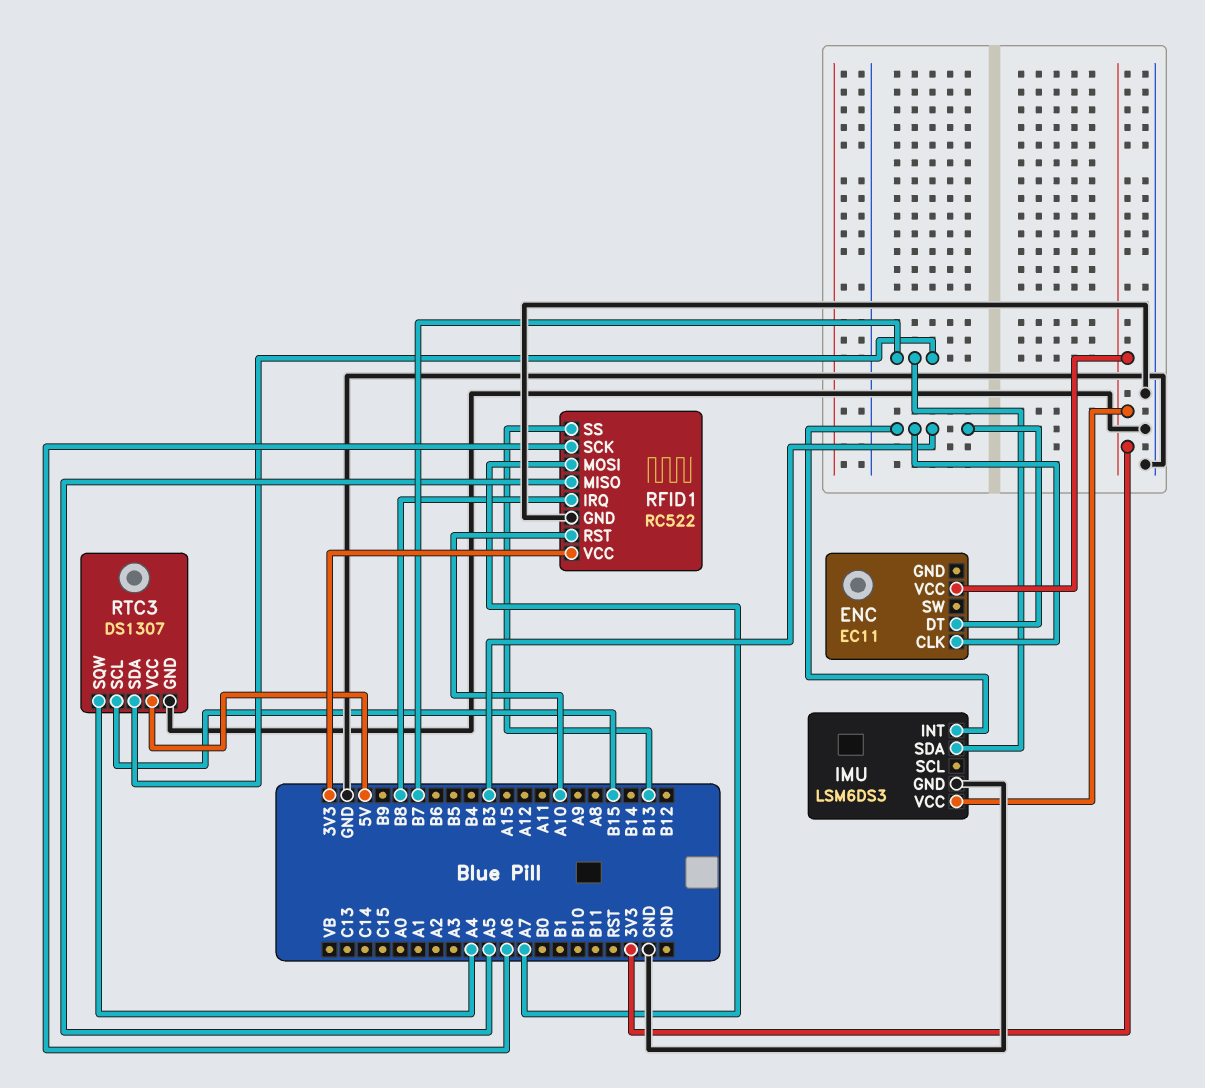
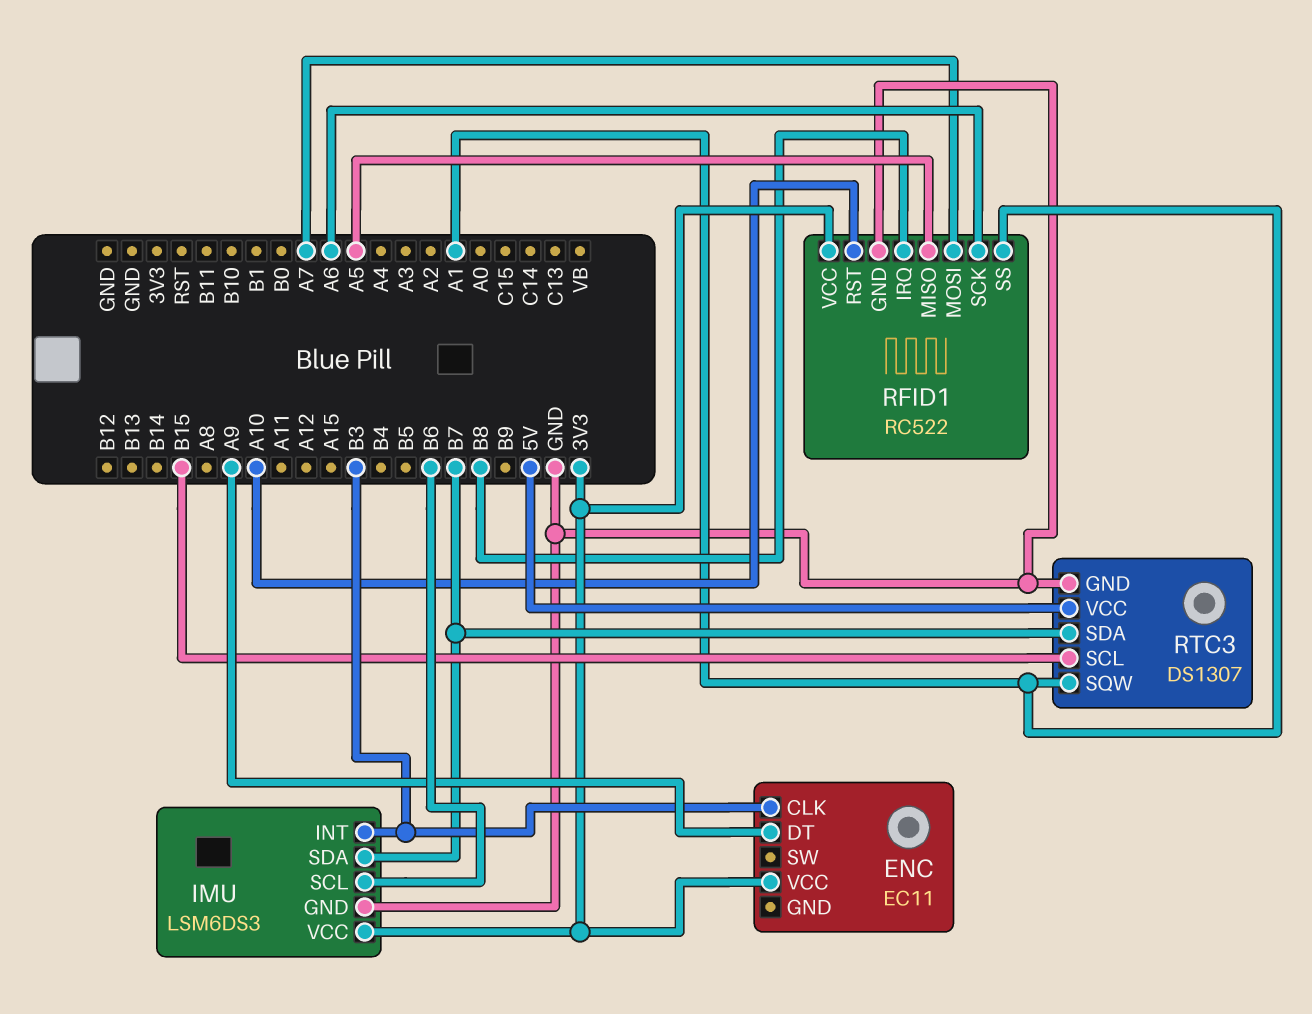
ENC pin DT: B3 -> A9
IMU pin SCL: none -> B6
RFID1 pin SS: B13 -> A1
RTC3 pin SQW: A4 -> A1

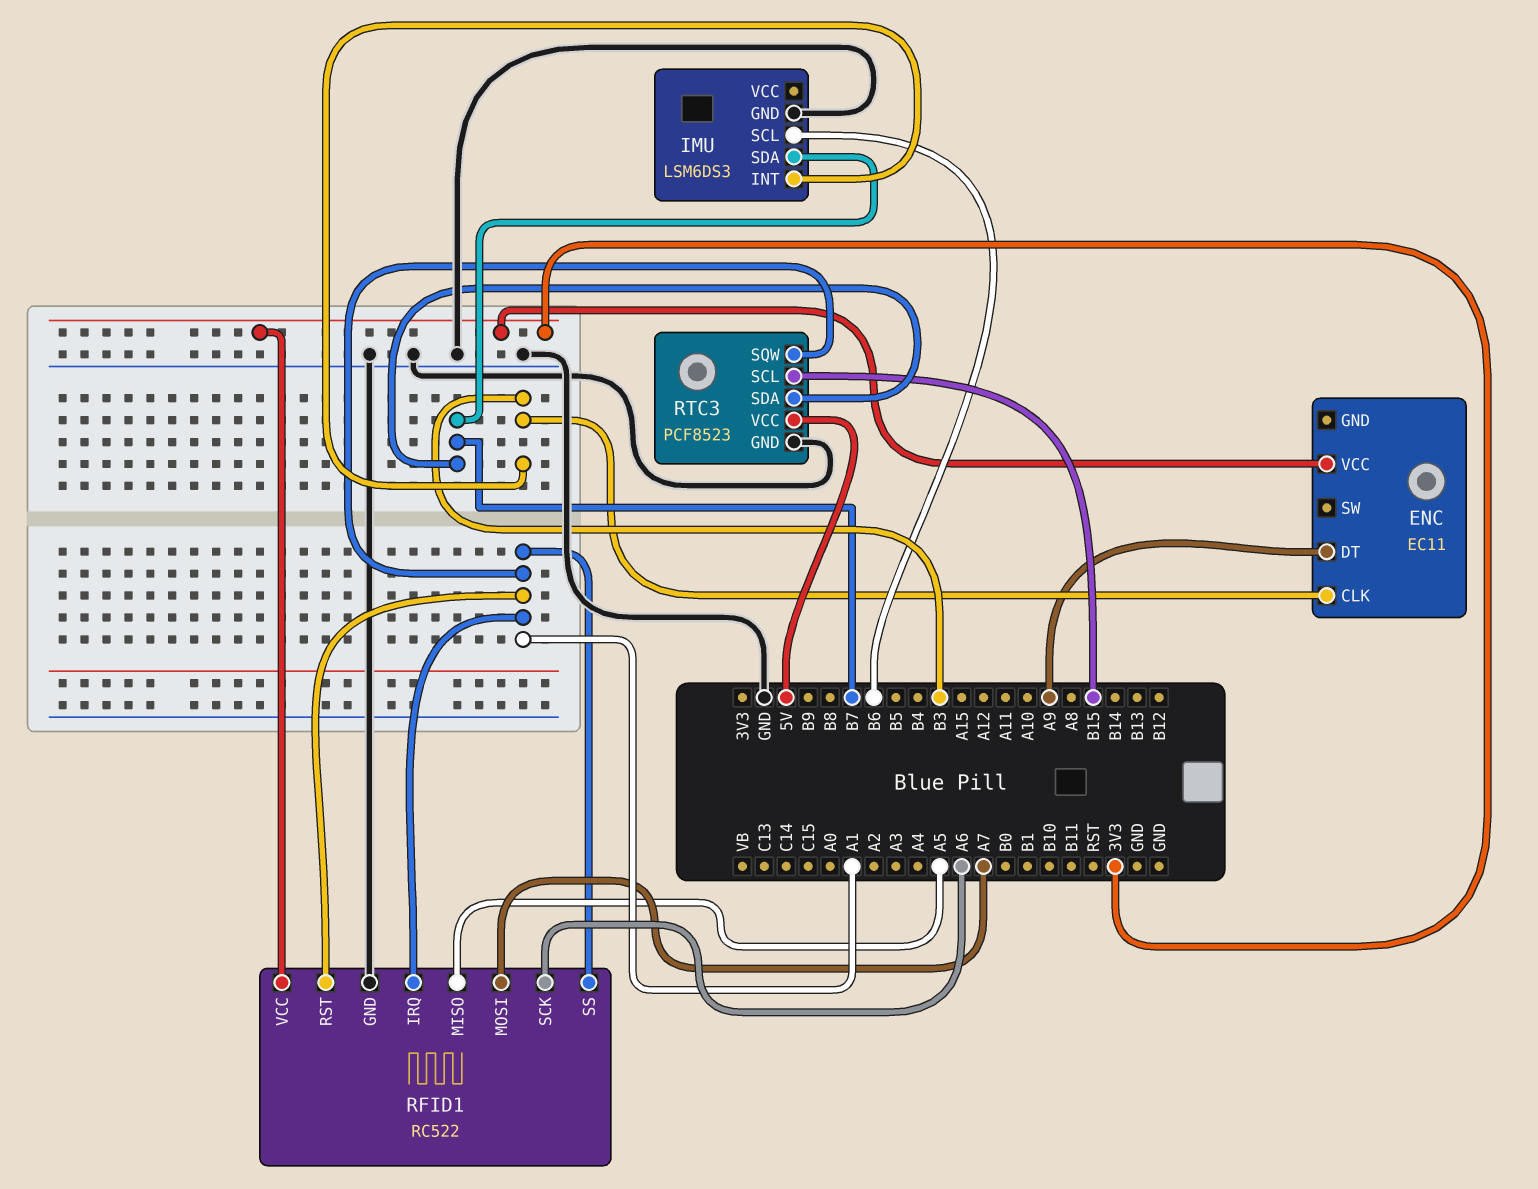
IMU pin VCC: 3V3 -> none
RFID1 pin IRQ: B8 -> A1
RFID1 pin RST: A10 -> A1
RTC3: DS1307 -> PCF8523

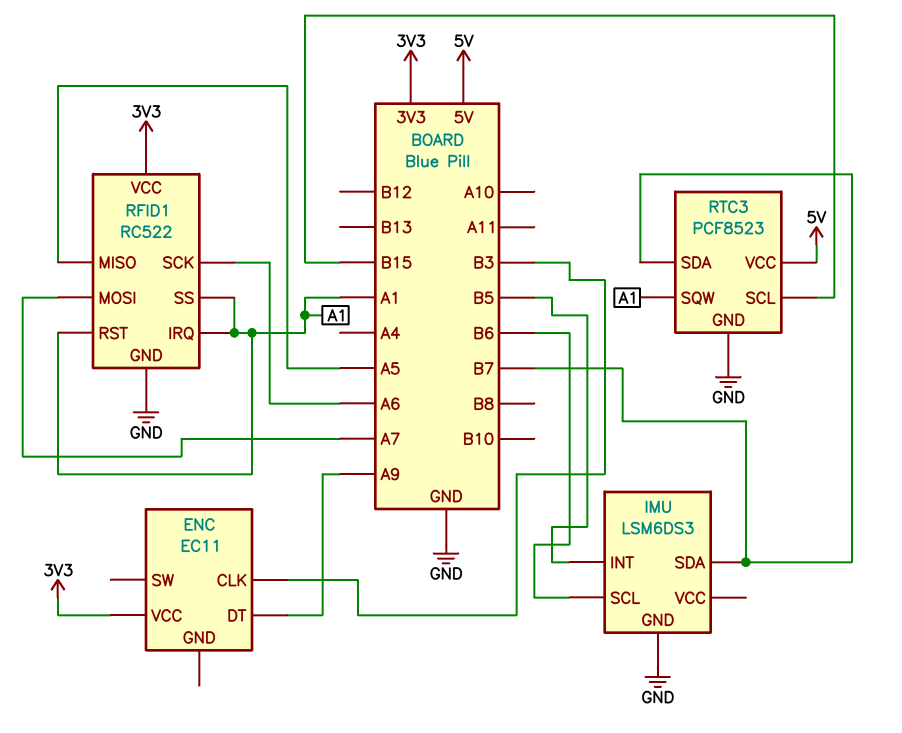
IMU pin INT: B3 -> B5

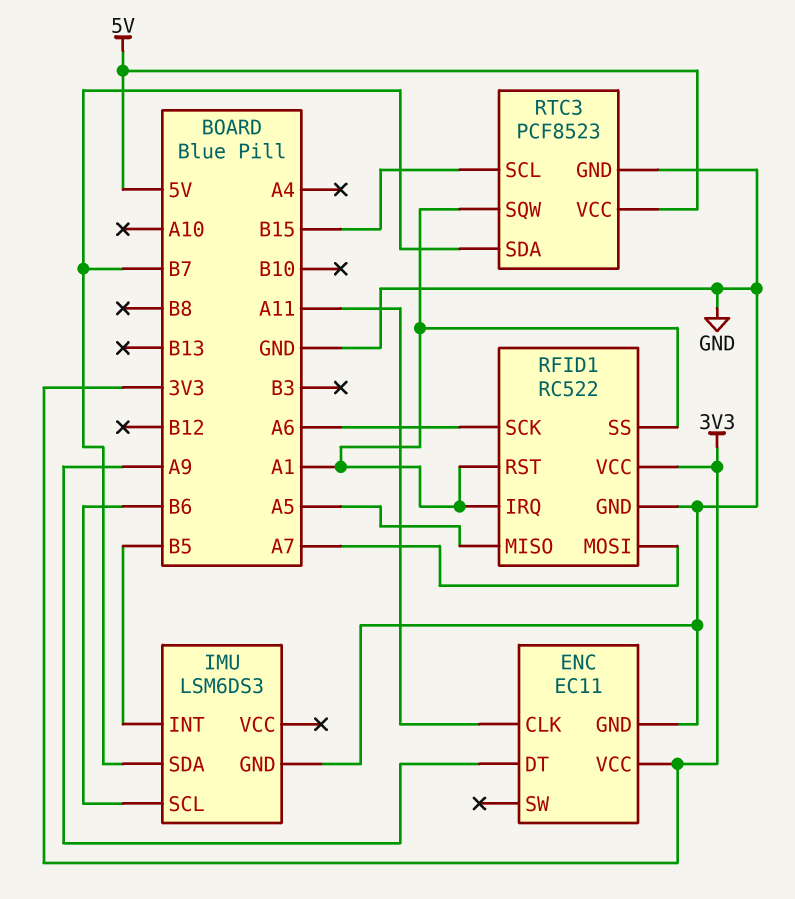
ENC pin CLK: B3 -> A11
ENC pin GND: none -> GND

